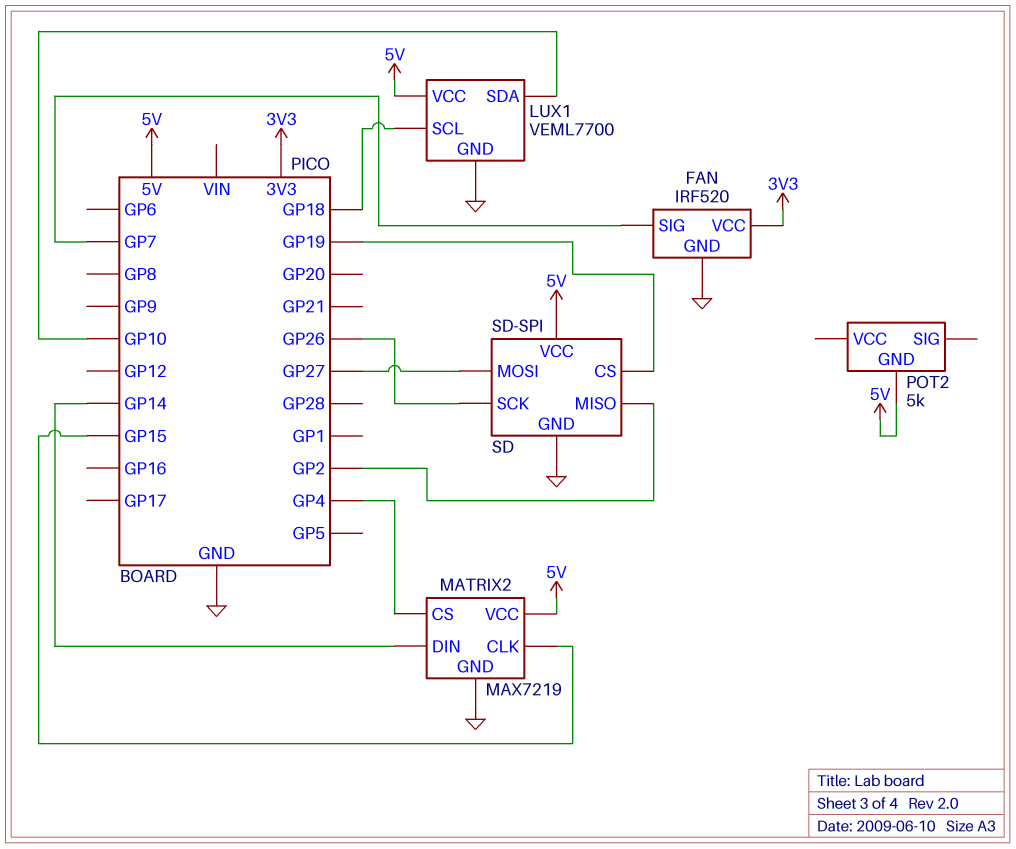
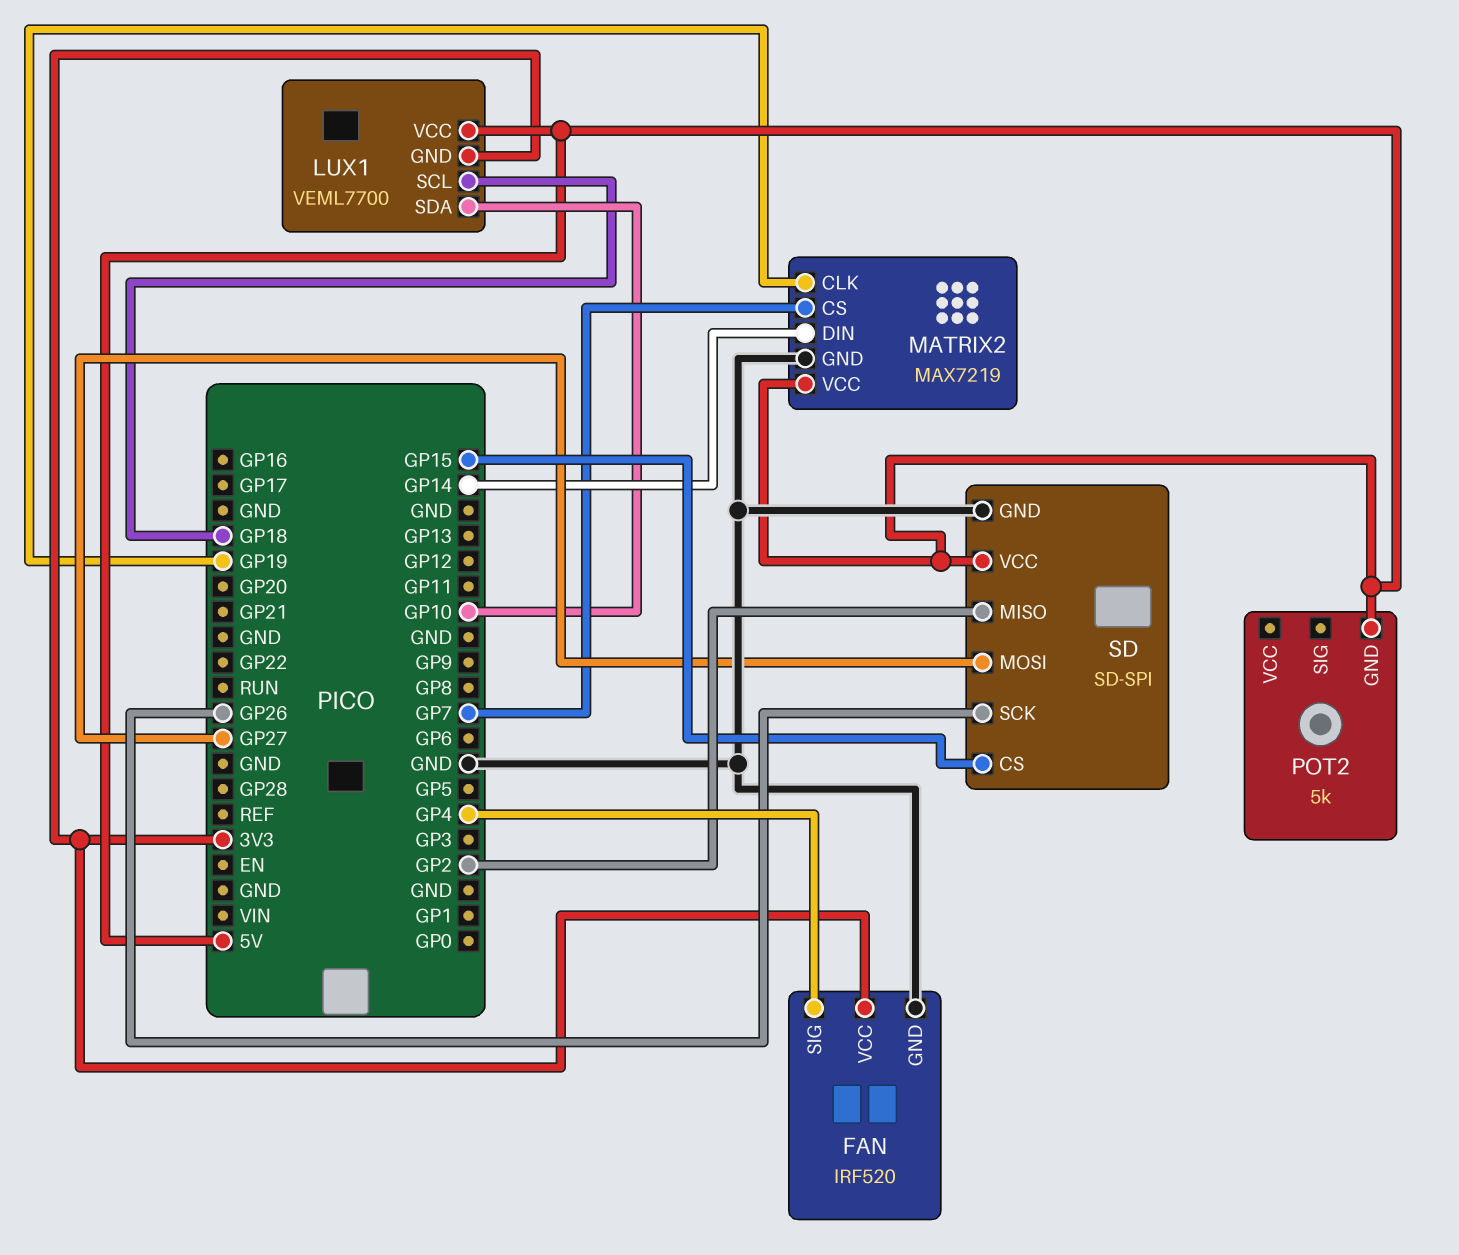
FAN pin SIG: GP7 -> GP4
LUX1 pin GND: GND -> 3V3
MATRIX2 pin CLK: GP15 -> GP19
MATRIX2 pin CS: GP4 -> GP7
SD pin CS: GP19 -> GP15

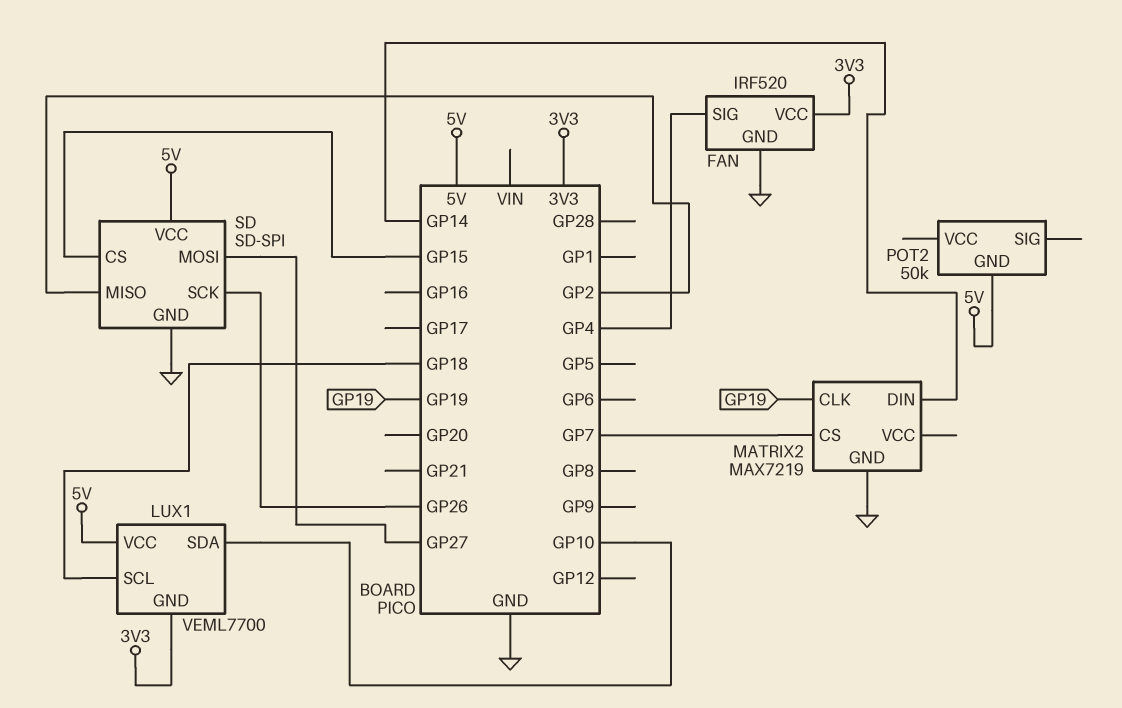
MATRIX2 pin VCC: 5V -> none
POT2: 5k -> 50k

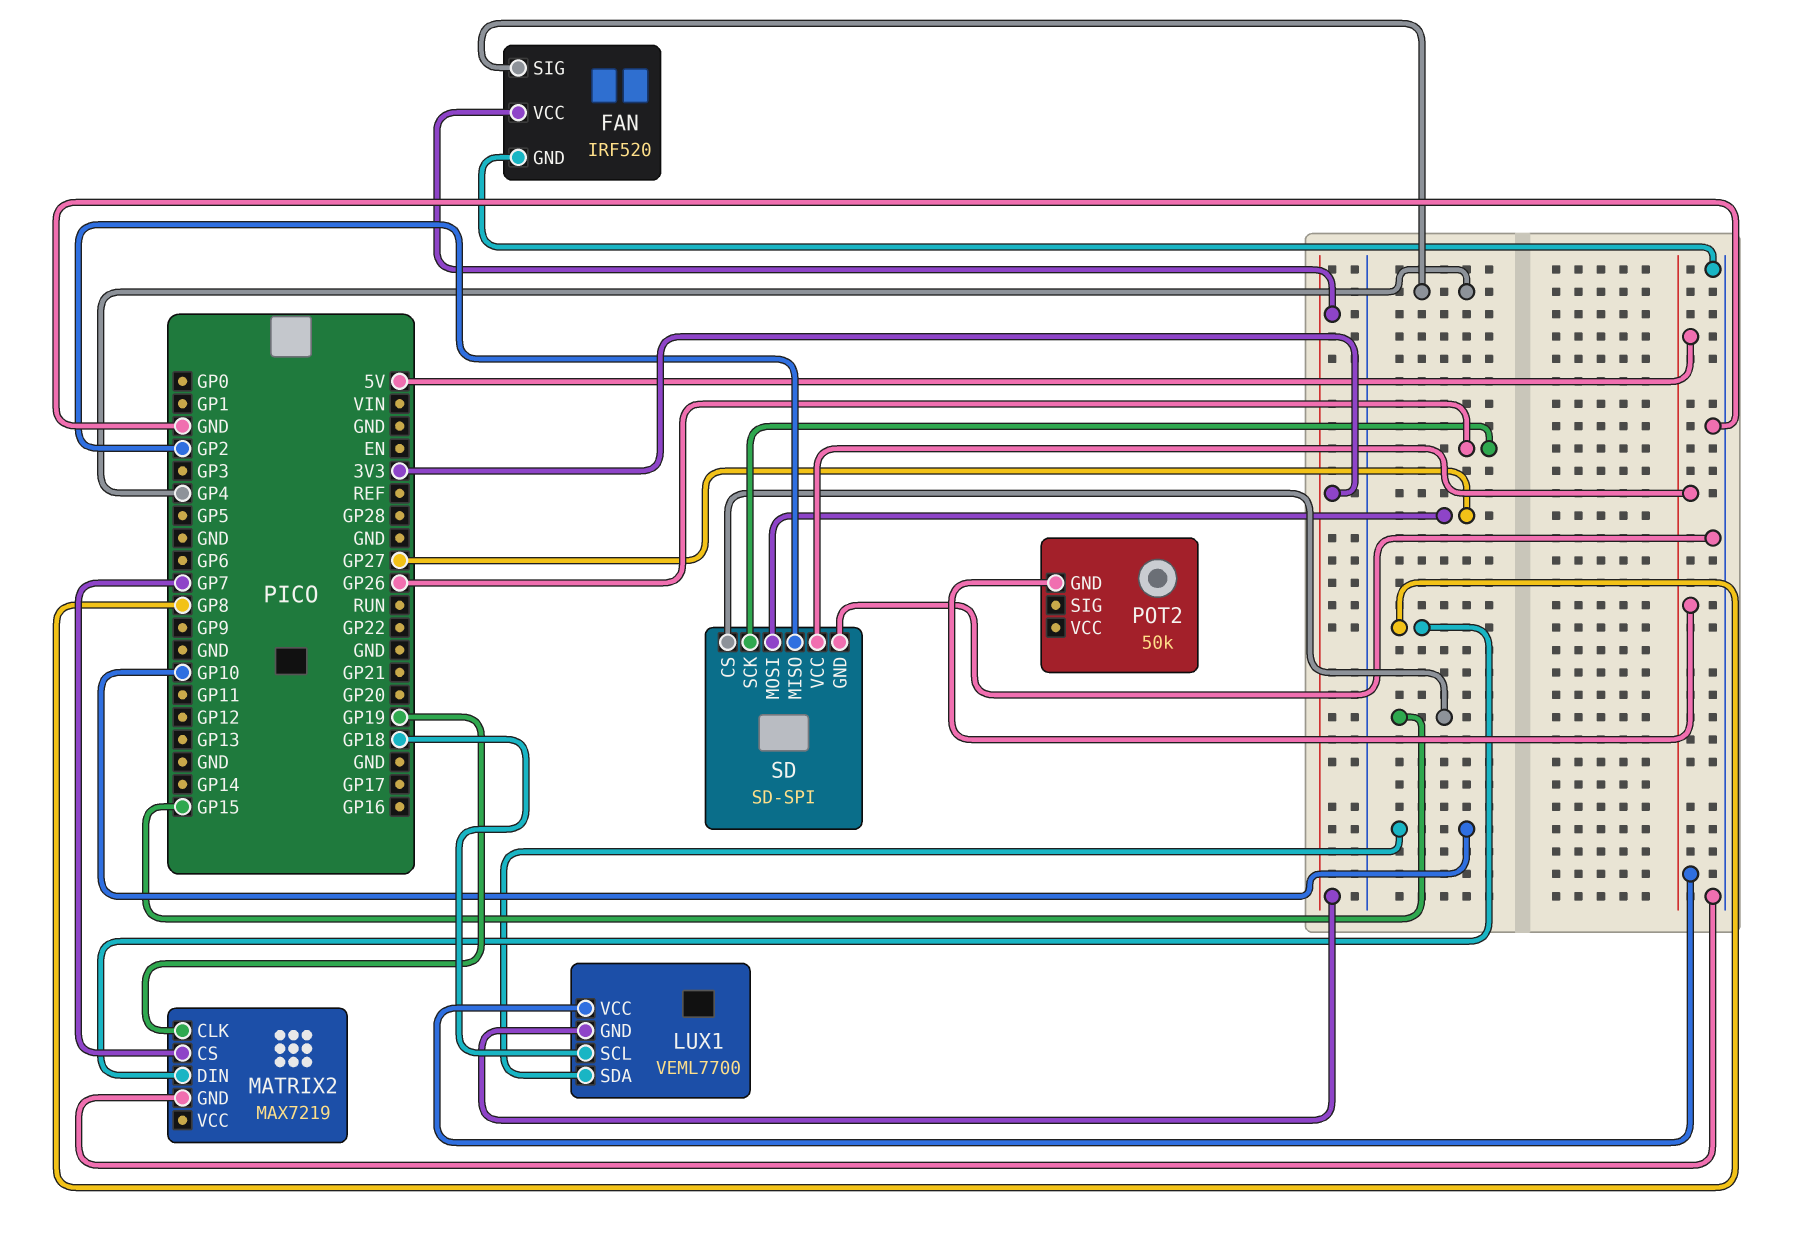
MATRIX2 pin DIN: GP14 -> GP8

